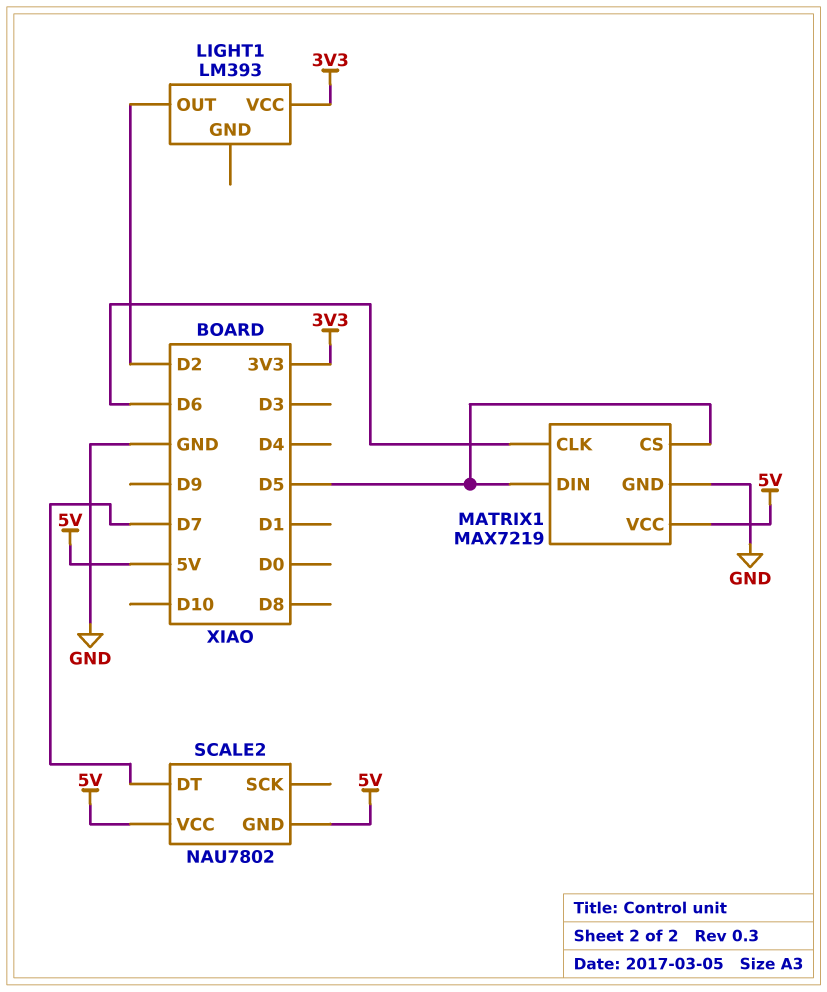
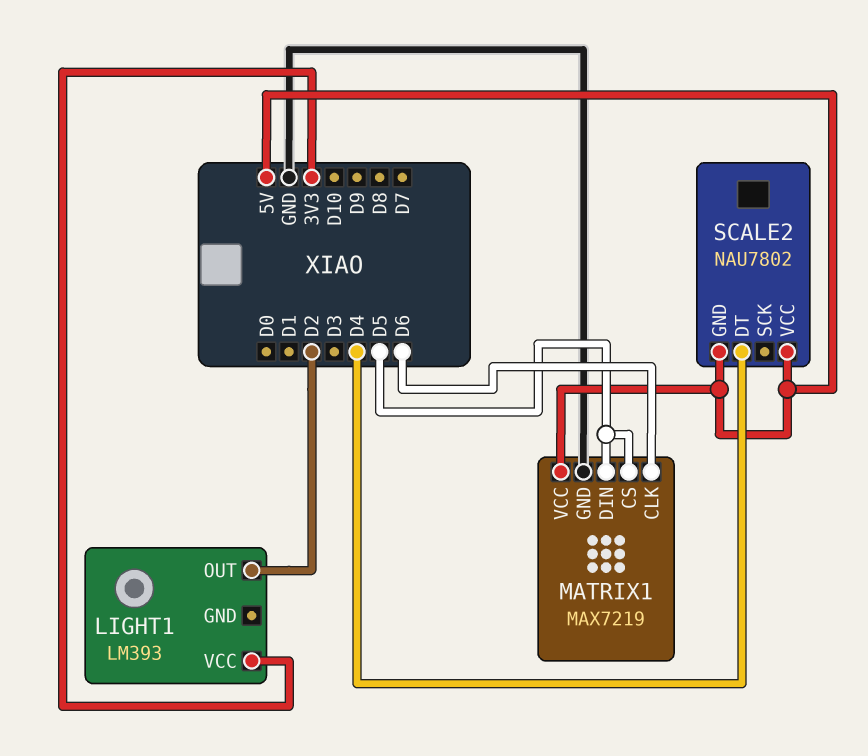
SCALE2 pin DT: D7 -> D4

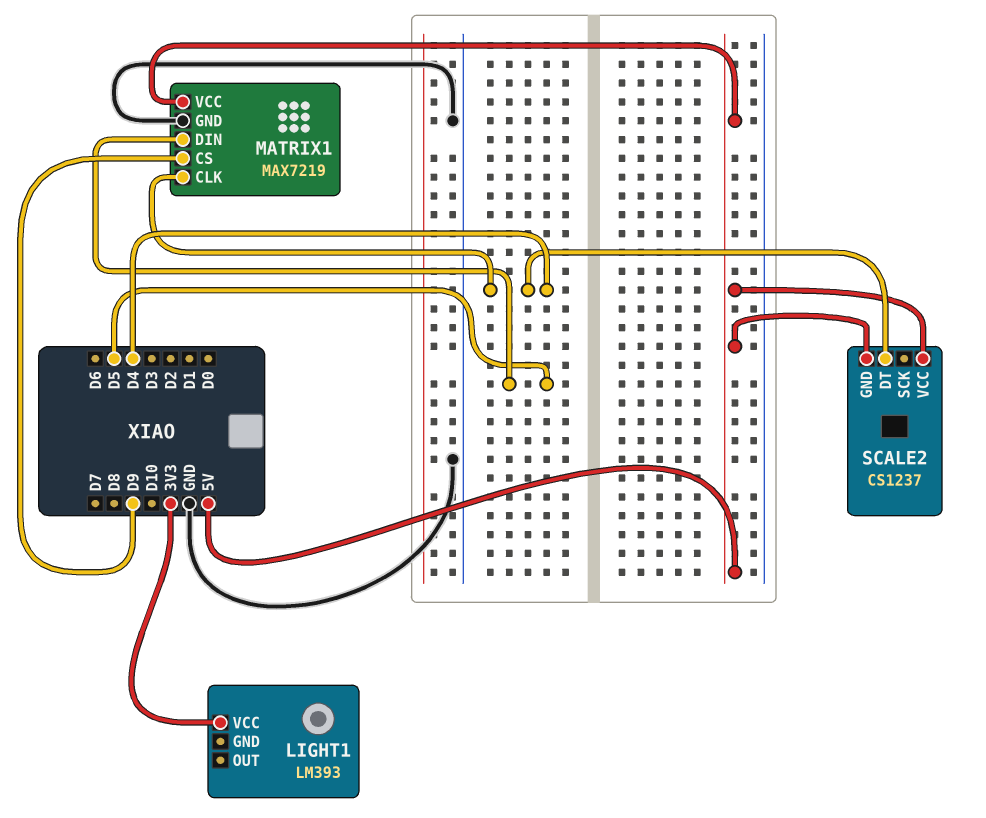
LIGHT1 pin OUT: D2 -> none
MATRIX1 pin CLK: D6 -> D4
MATRIX1 pin CS: D5 -> D9
SCALE2: NAU7802 -> CS1237

